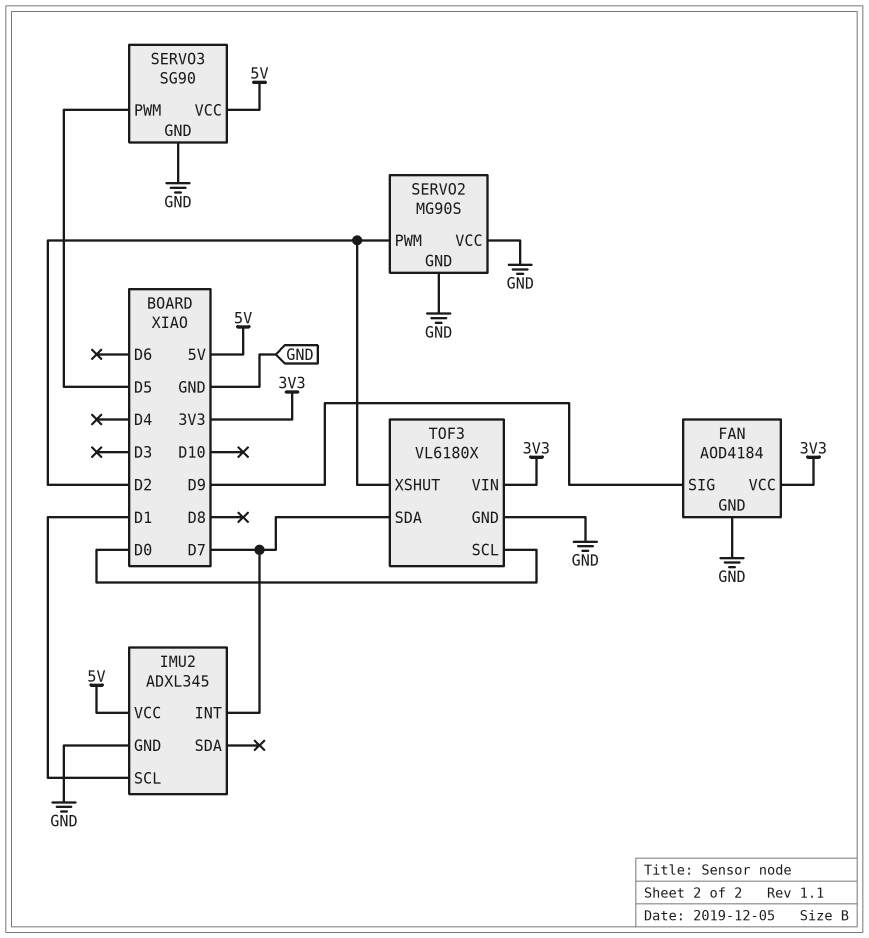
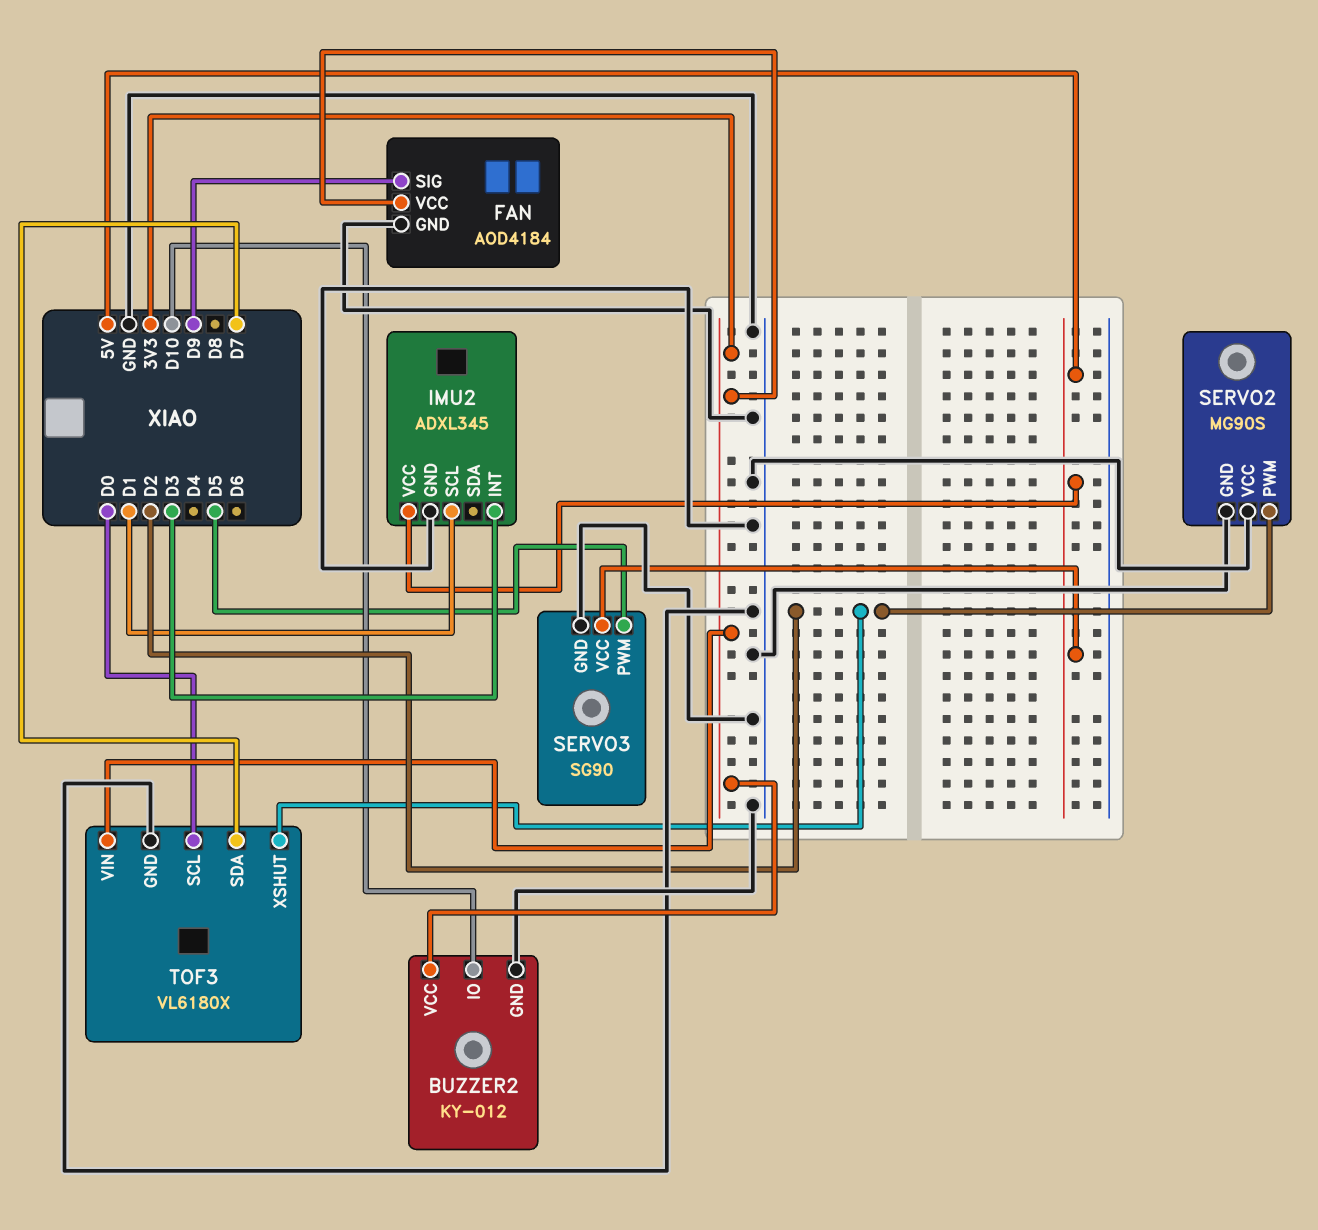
BUZZER2: none -> KY-012
BUZZER2 pin GND: none -> GND
BUZZER2 pin IO: none -> D10
BUZZER2 pin VCC: none -> 3V3
IMU2 pin INT: D7 -> D3

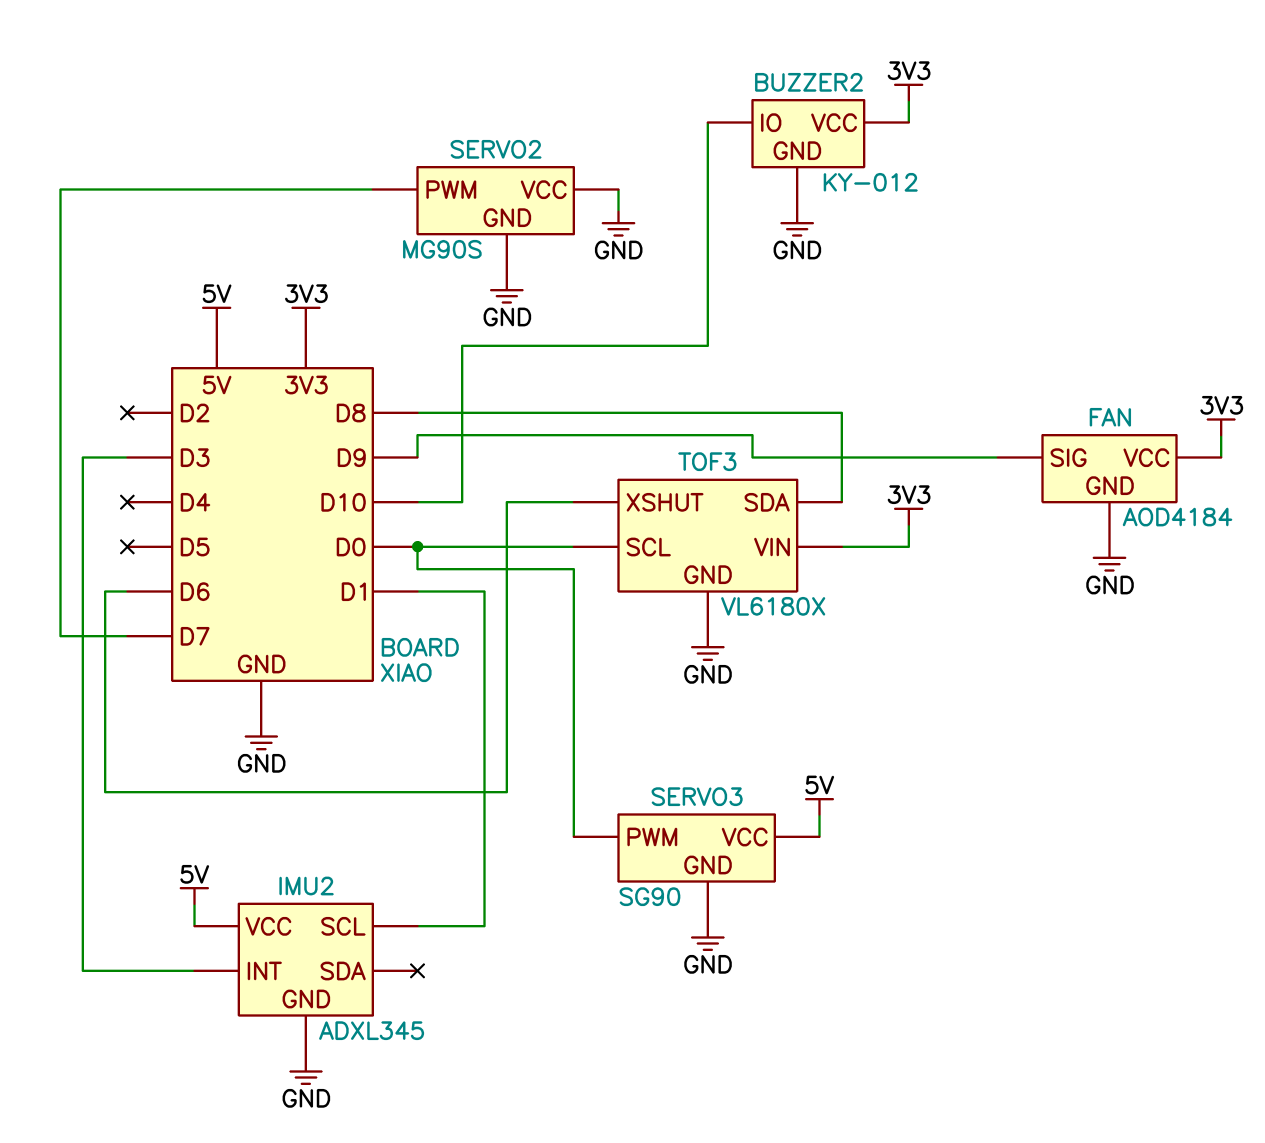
SERVO2 pin PWM: D2 -> D7
SERVO3 pin PWM: D5 -> D0
TOF3 pin SDA: D7 -> D8
TOF3 pin XSHUT: D2 -> D6

